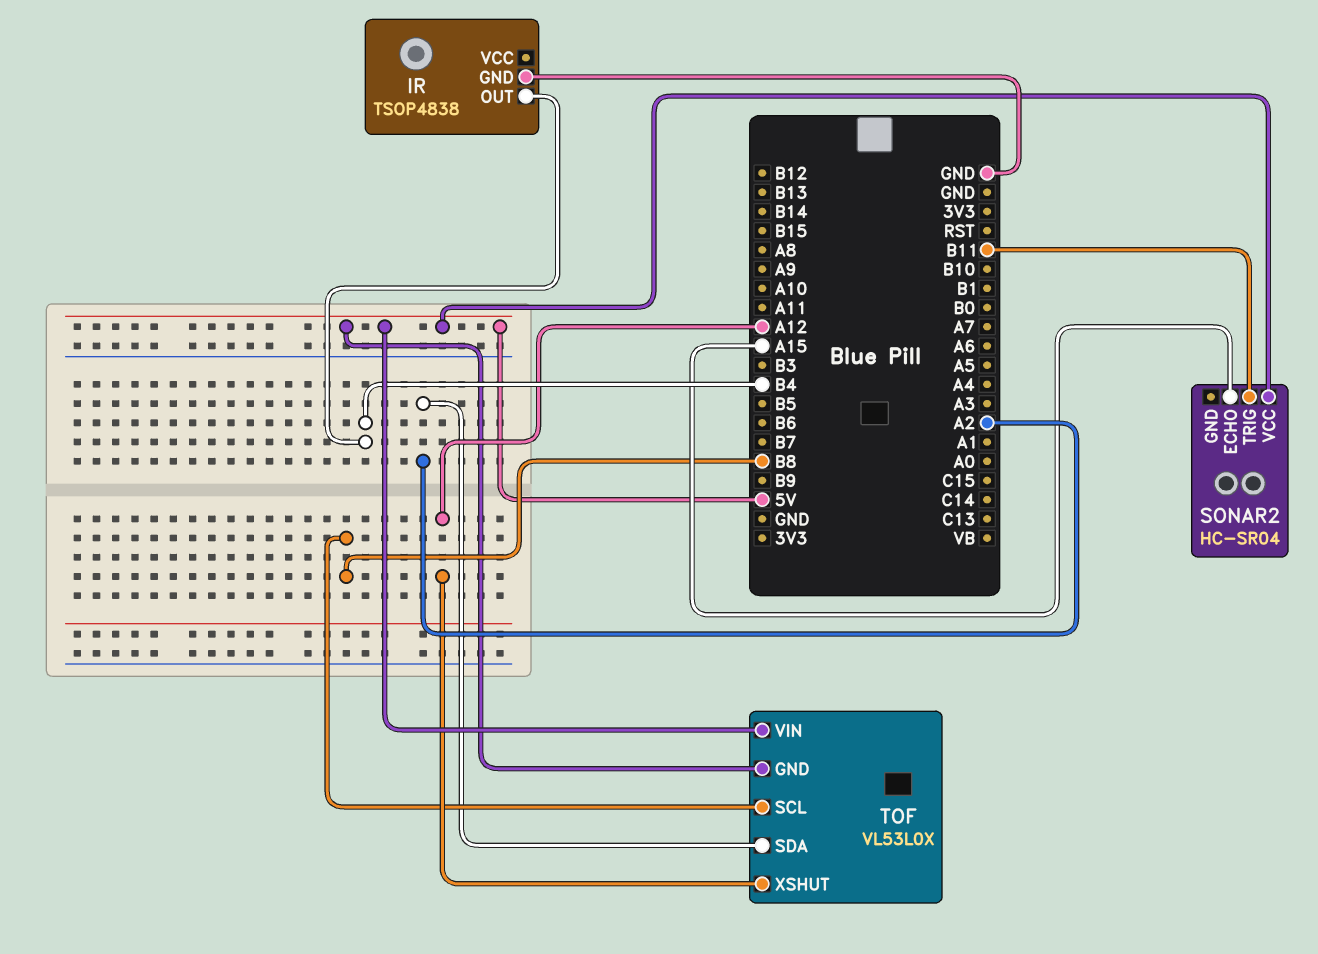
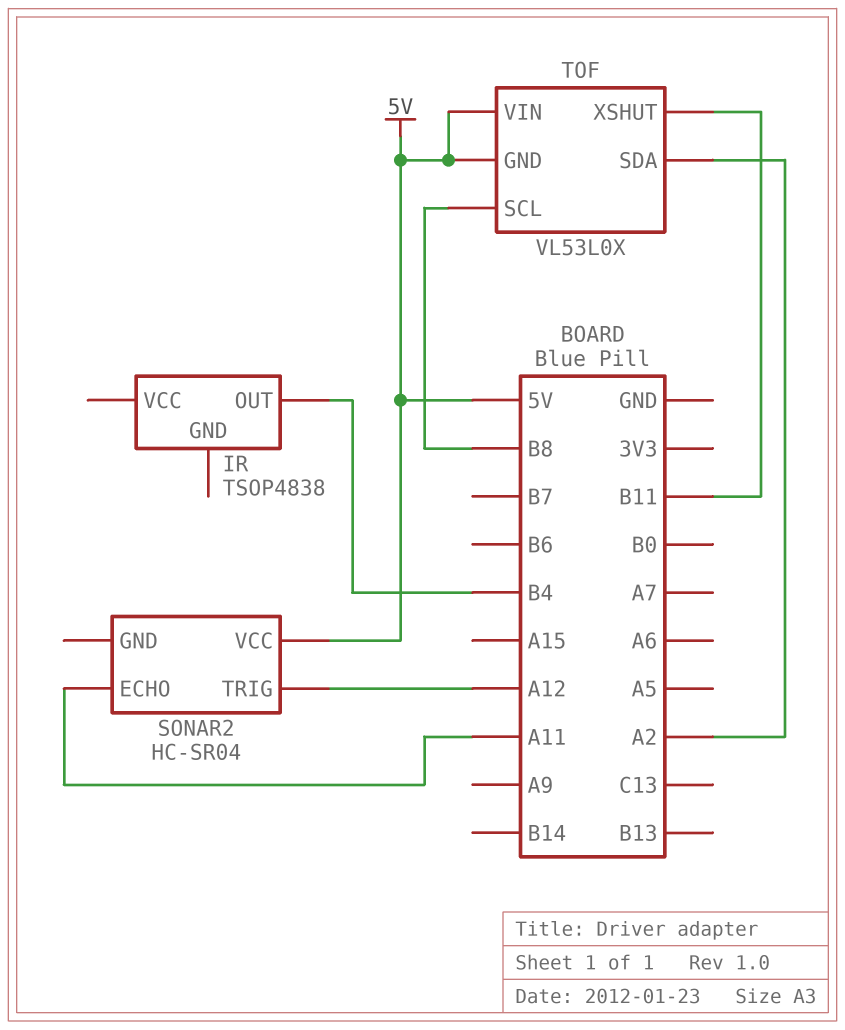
IR pin GND: GND -> none
SONAR2 pin ECHO: A15 -> A11
SONAR2 pin TRIG: B11 -> A12
TOF pin XSHUT: A12 -> B11

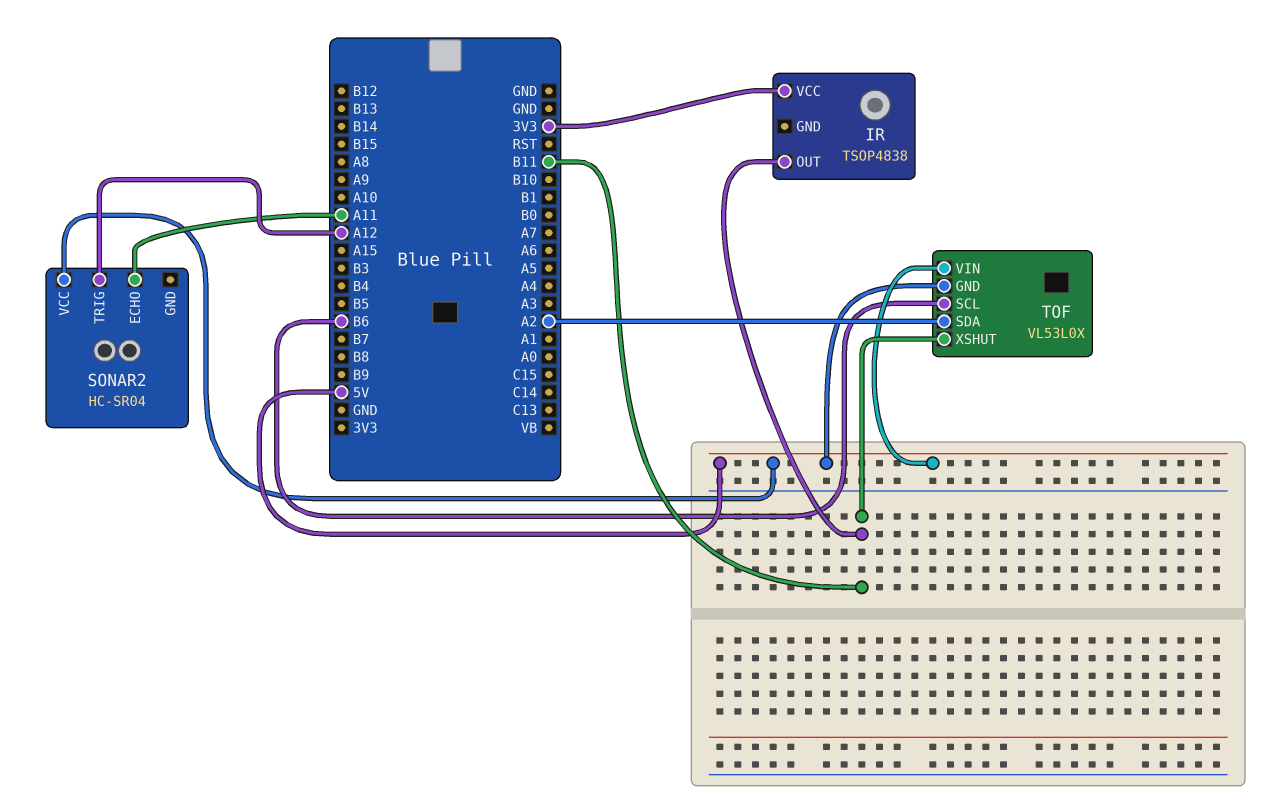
IR pin OUT: B4 -> B11
IR pin VCC: none -> 3V3
TOF pin SCL: B8 -> B6

